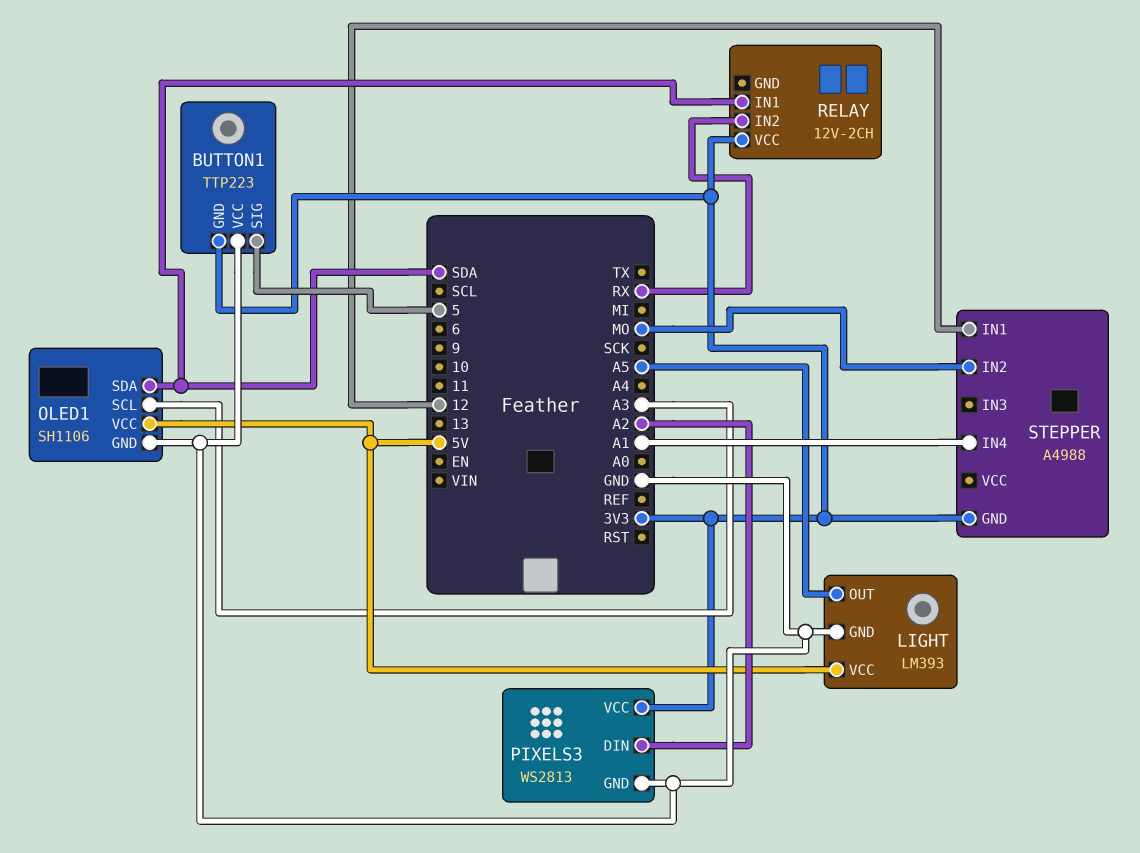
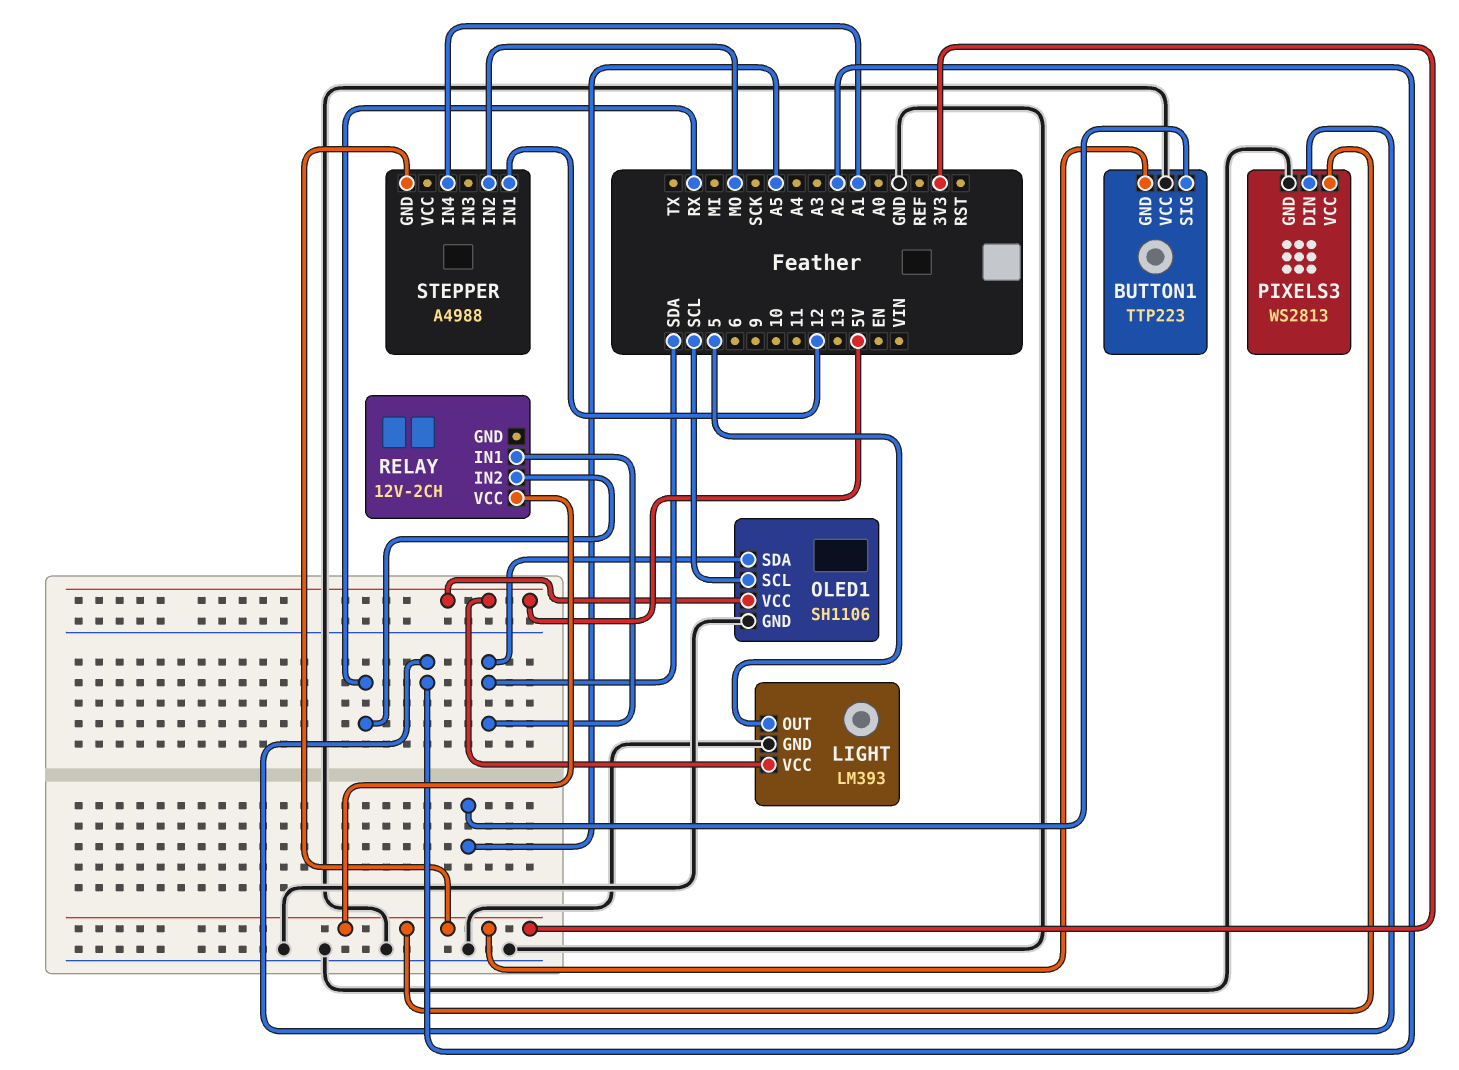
BUTTON1 pin SIG: 5 -> A5
LIGHT pin OUT: A5 -> 5
OLED1 pin SCL: A3 -> SCL

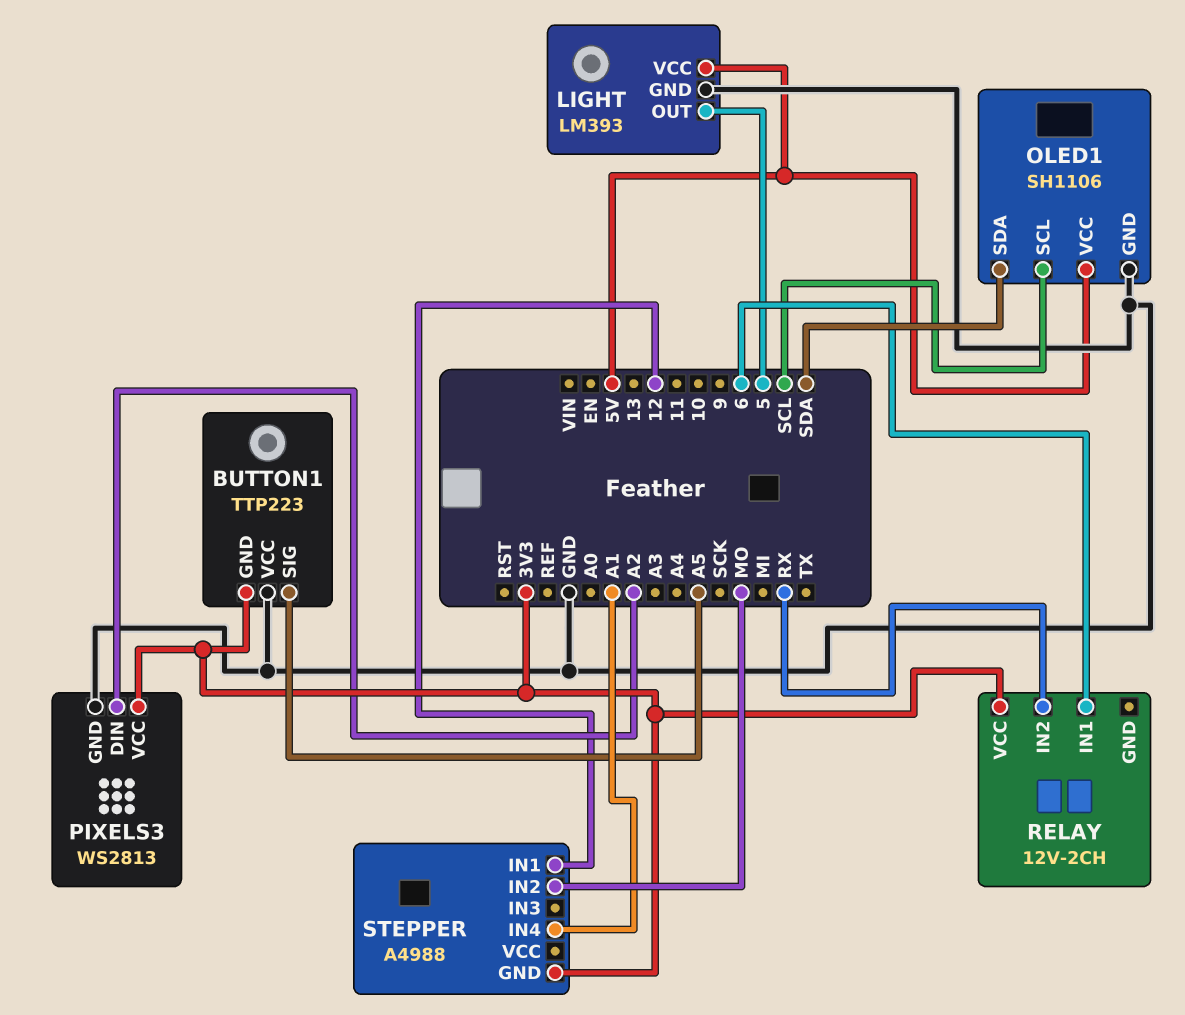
RELAY pin IN1: SDA -> 6

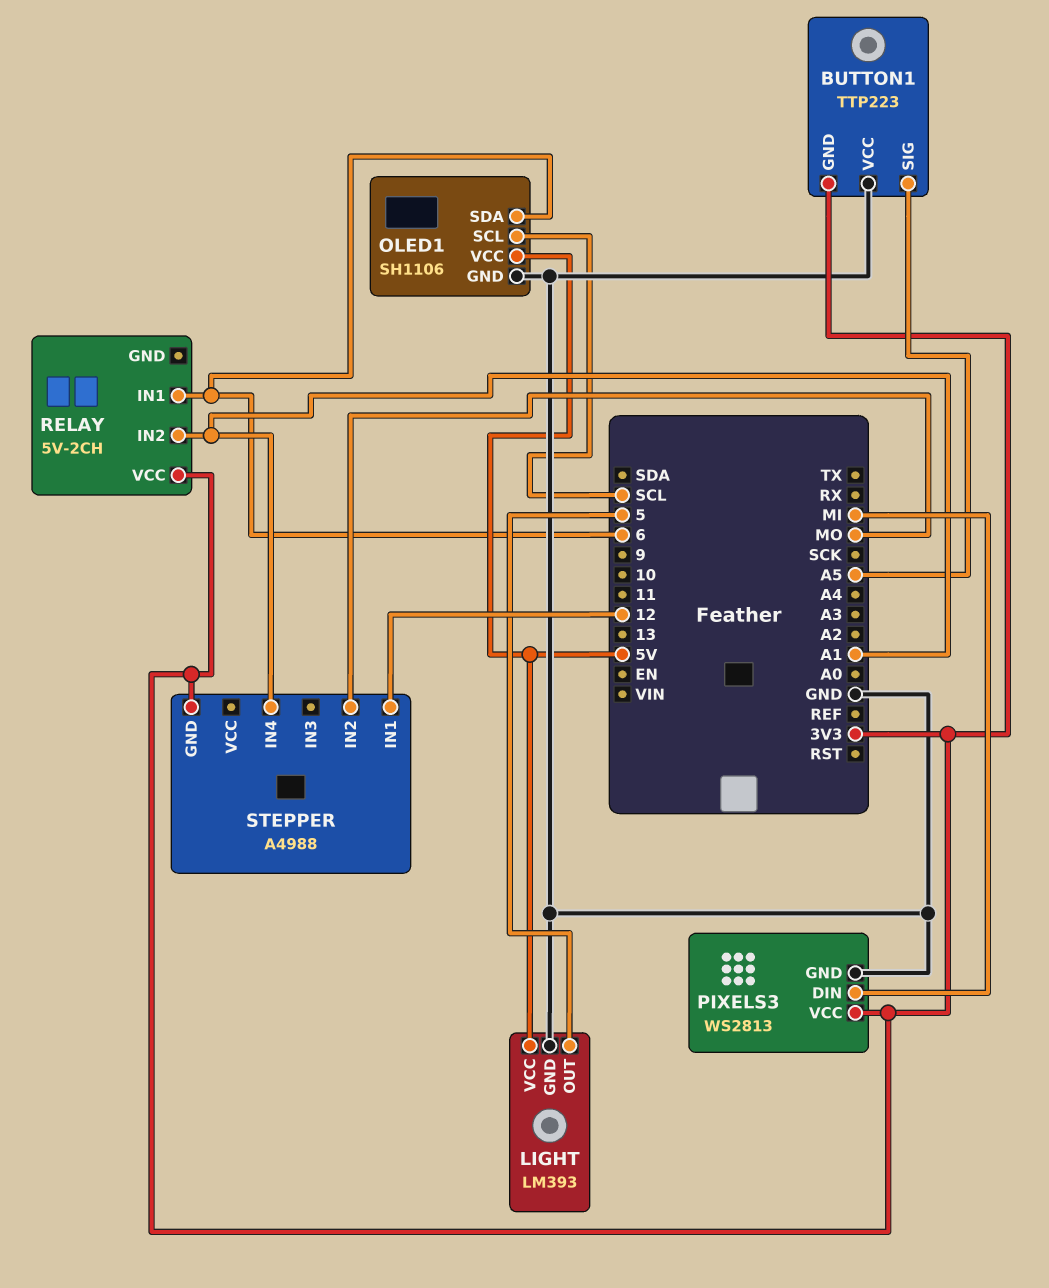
OLED1 pin SDA: SDA -> 6
PIXELS3 pin DIN: A2 -> MI
RELAY: 12V-2CH -> 5V-2CH
RELAY pin IN2: RX -> A1

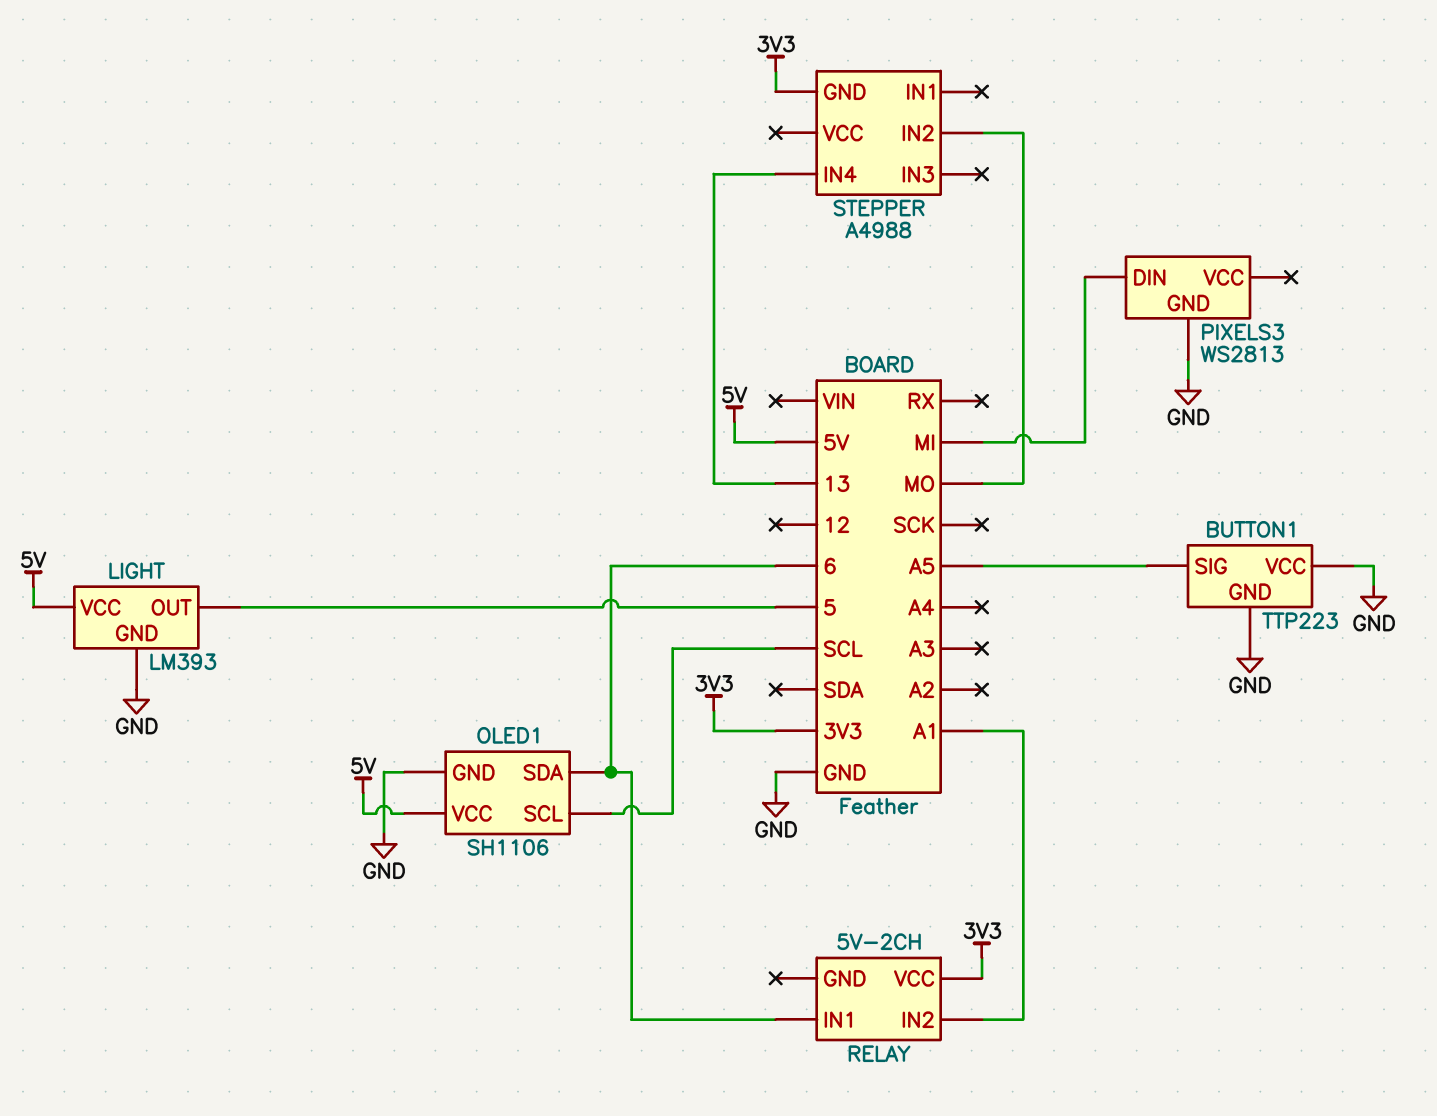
BUTTON1 pin GND: 3V3 -> GND
PIXELS3 pin VCC: 3V3 -> none
STEPPER pin IN1: 12 -> none
STEPPER pin IN4: A1 -> 13

